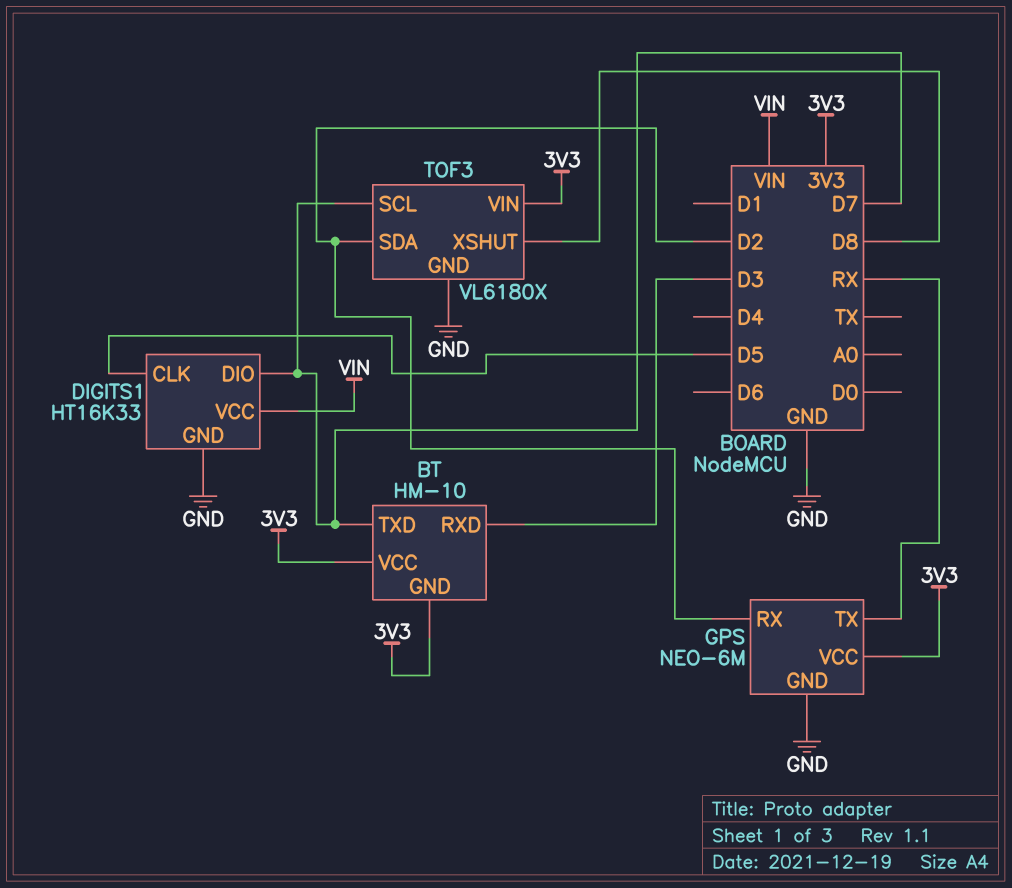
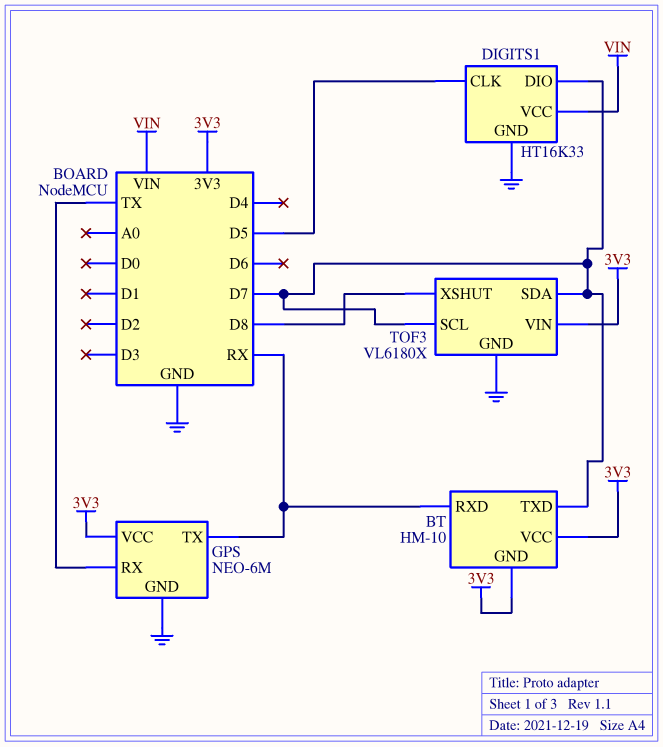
BT pin RXD: D3 -> RX
GPS pin RX: D2 -> TX
TOF3 pin SDA: D2 -> D7

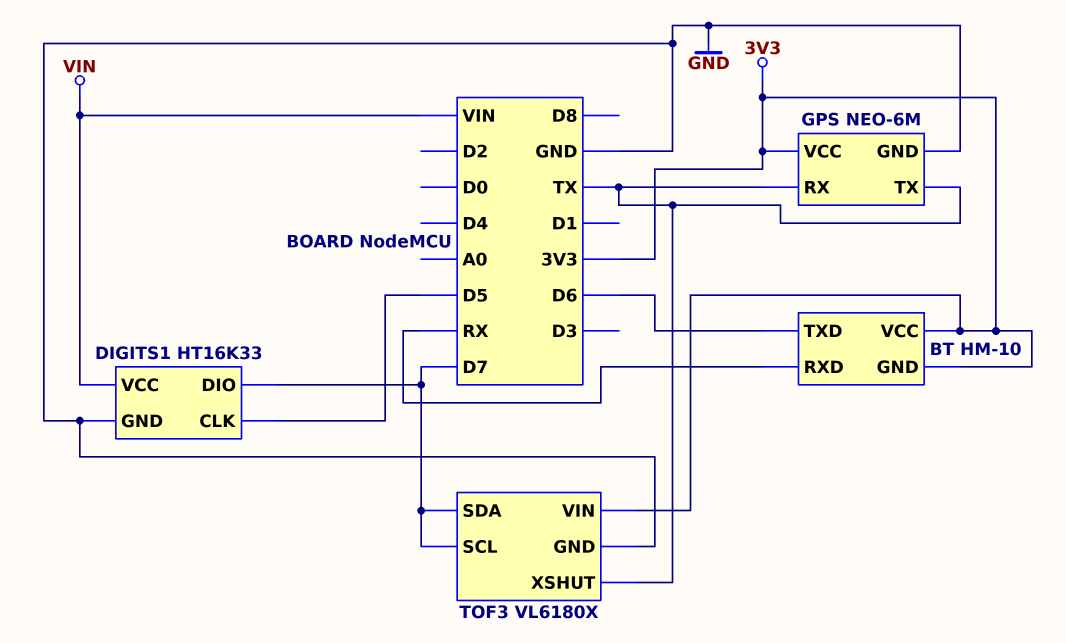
BT pin TXD: D7 -> D6
GPS pin TX: RX -> TX
TOF3 pin XSHUT: D8 -> TX

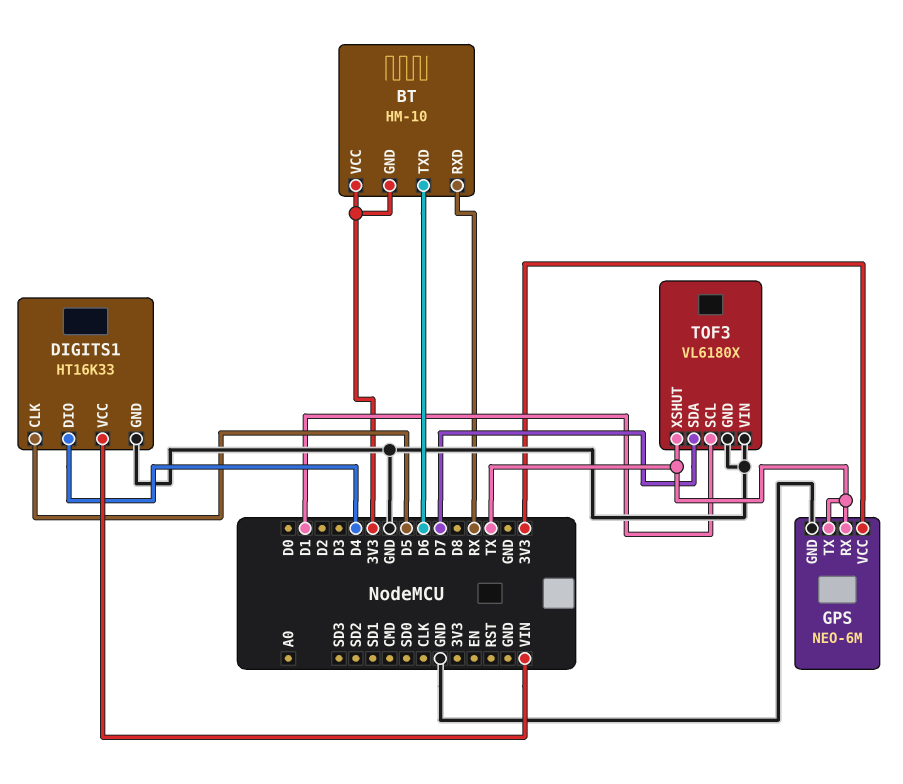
DIGITS1 pin DIO: D7 -> D4
TOF3 pin SCL: D7 -> D1
TOF3 pin VIN: 3V3 -> GND

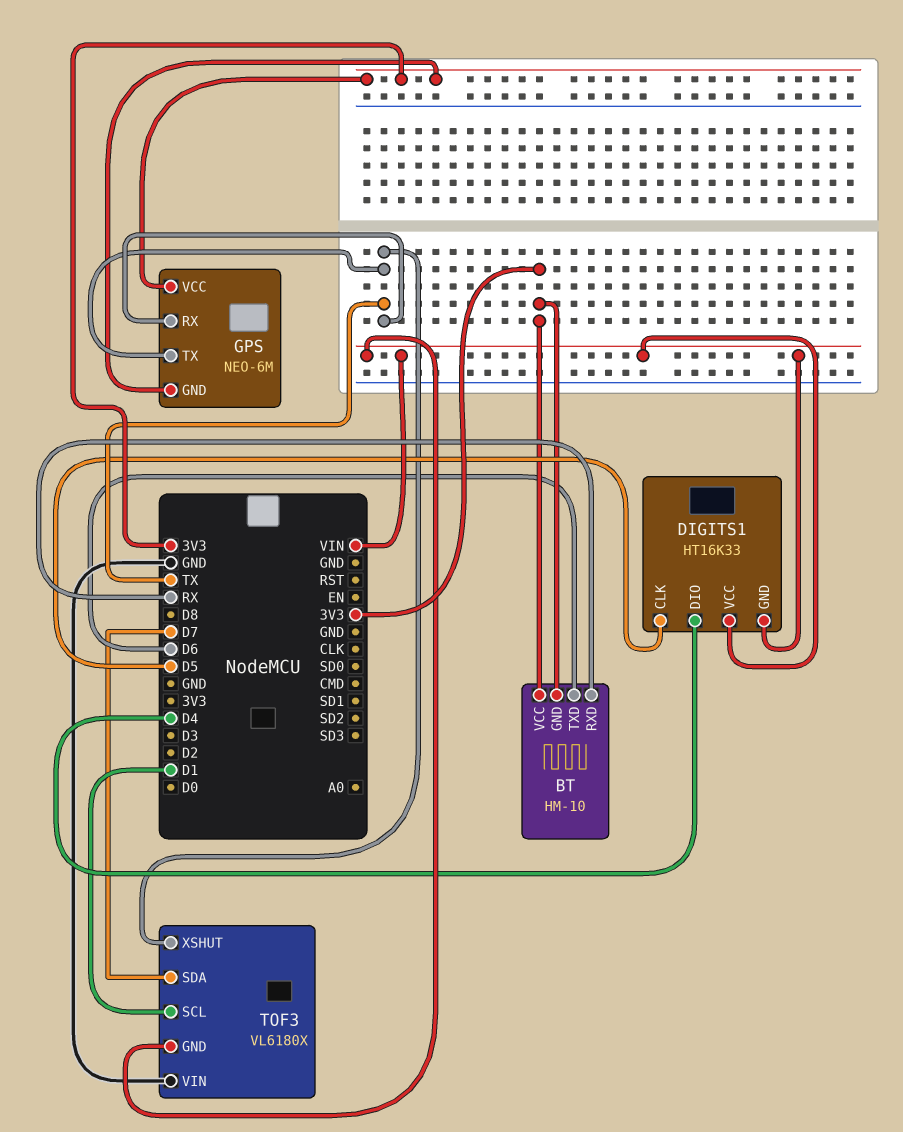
DIGITS1 pin GND: GND -> VIN
GPS pin GND: GND -> 3V3
TOF3 pin GND: GND -> VIN

